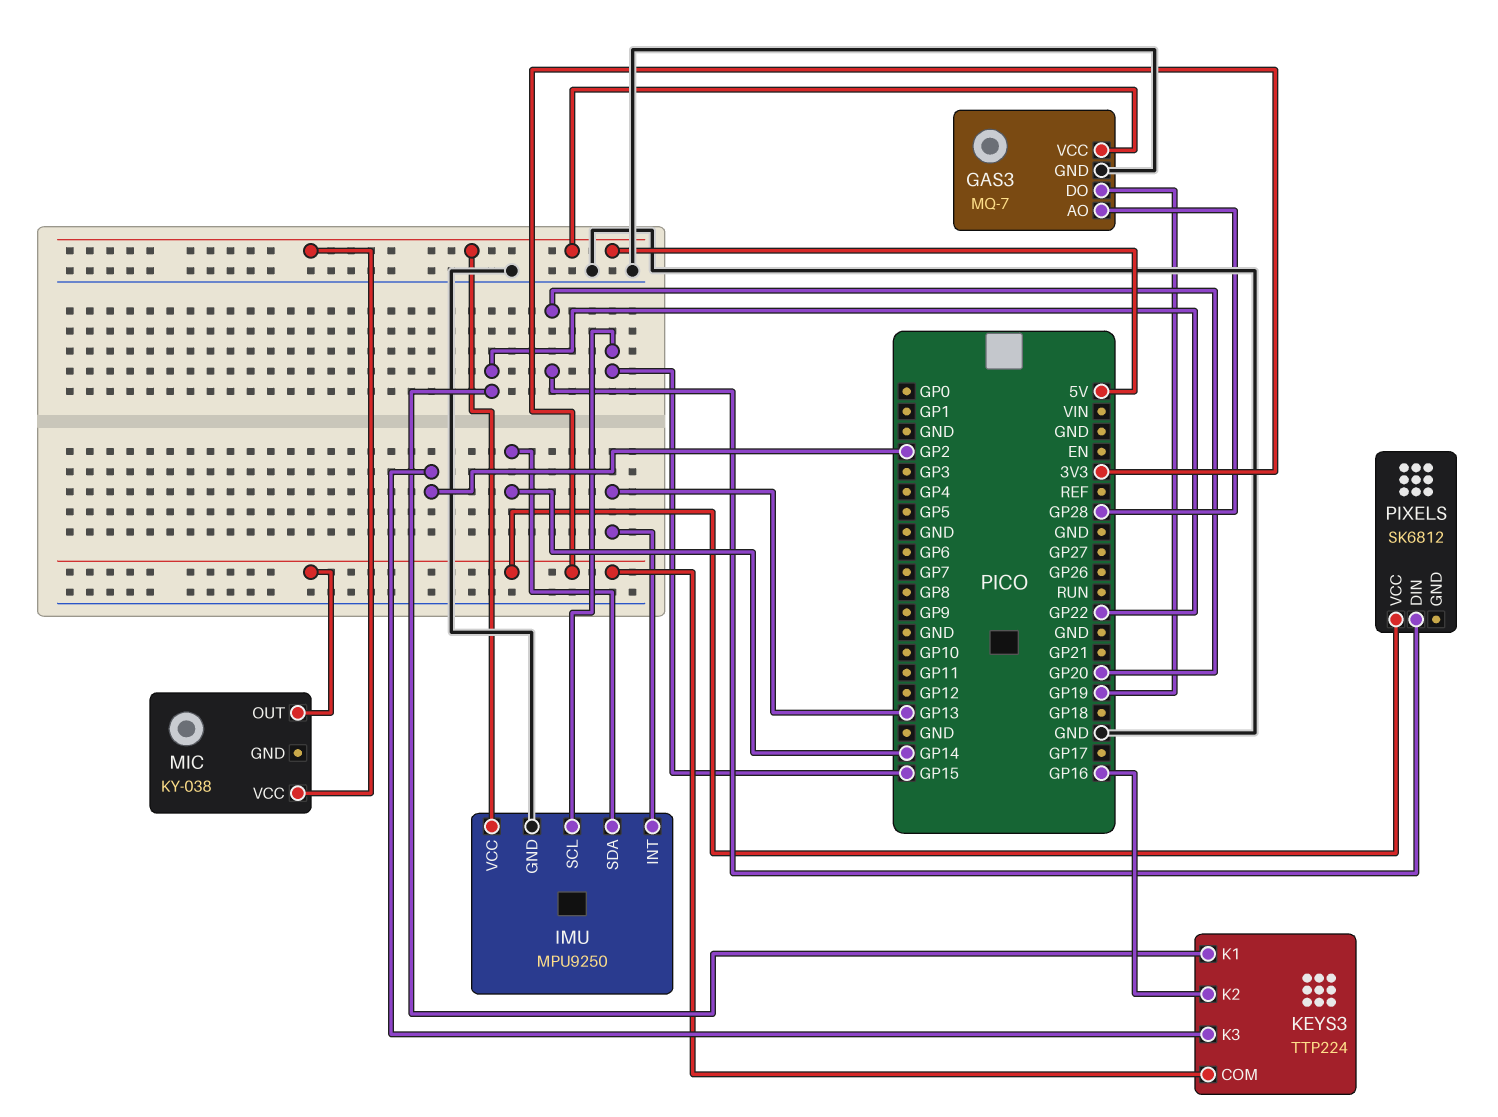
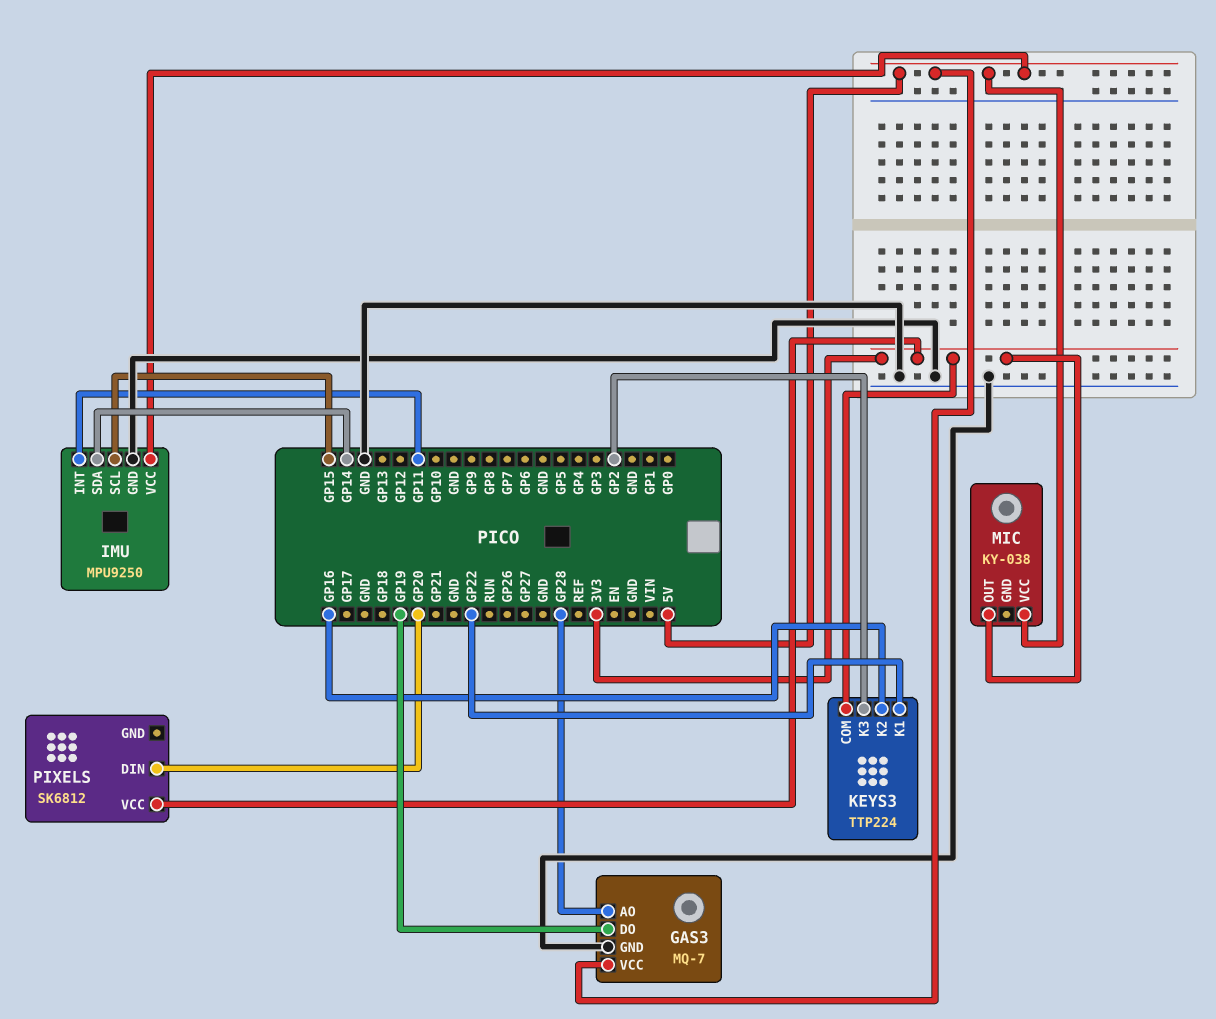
IMU pin INT: GP13 -> GP11

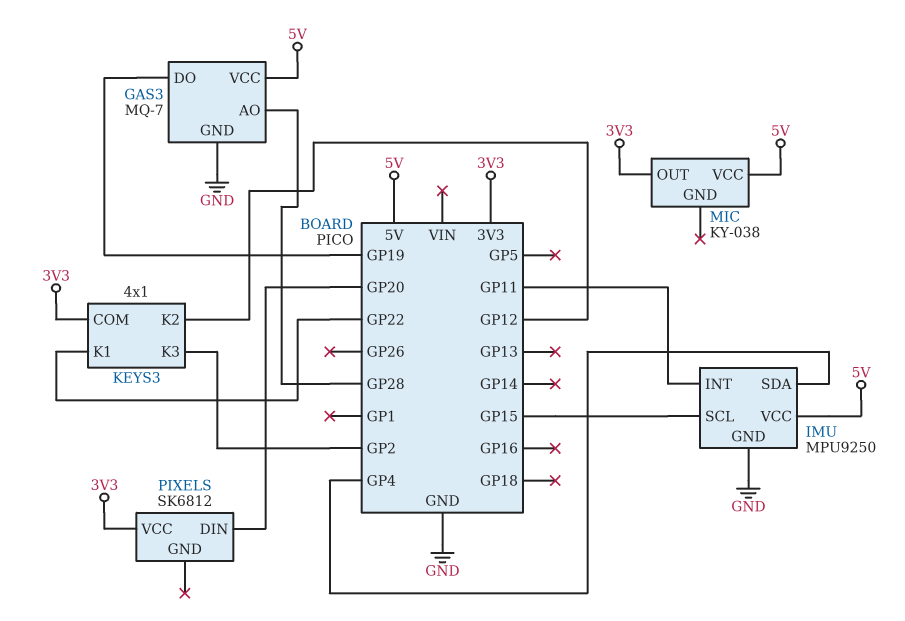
IMU pin SDA: GP14 -> GP4
KEYS3: TTP224 -> 4x1
KEYS3 pin K2: GP16 -> GP12

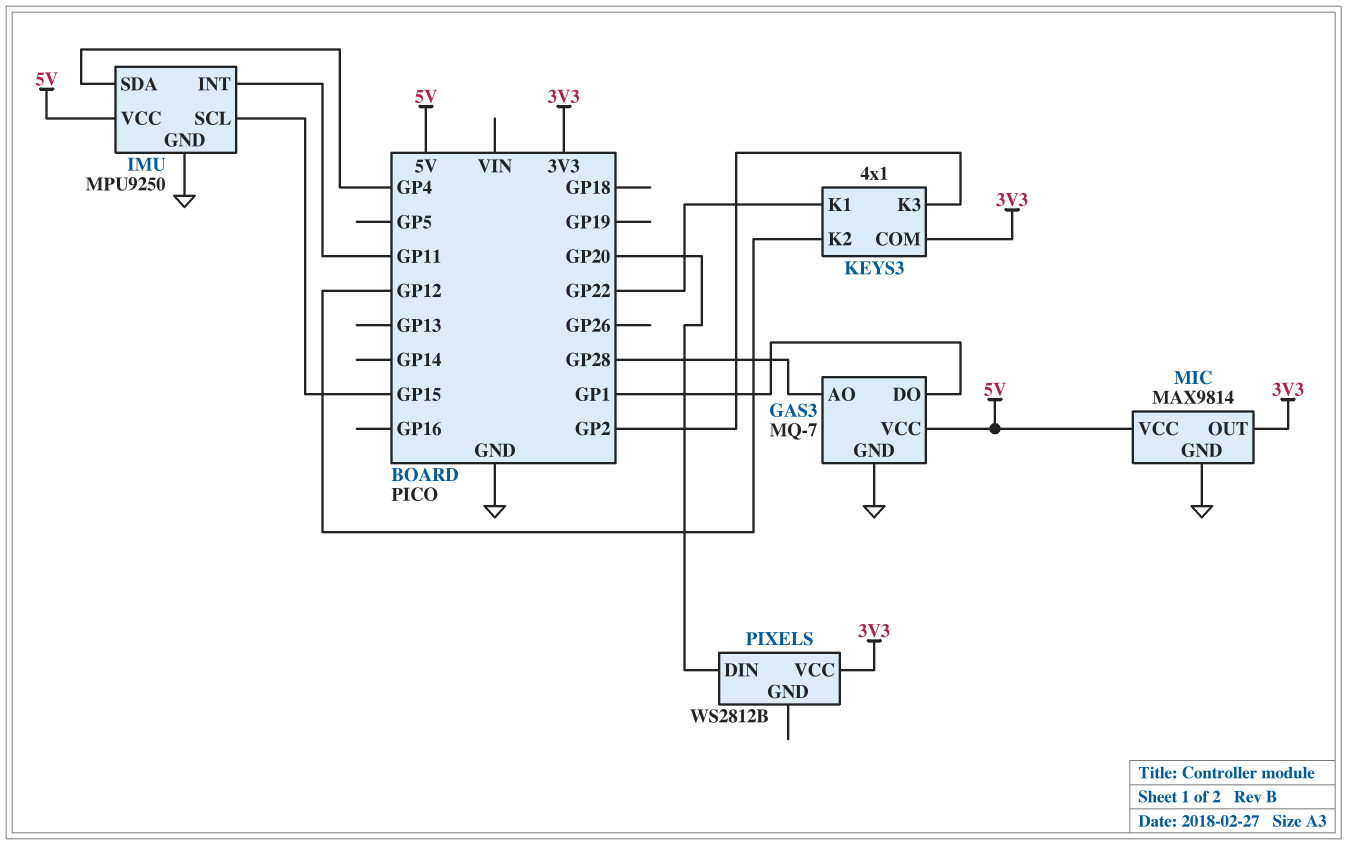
GAS3 pin DO: GP19 -> GP1
MIC: KY-038 -> MAX9814
MIC pin GND: none -> GND
PIXELS: SK6812 -> WS2812B

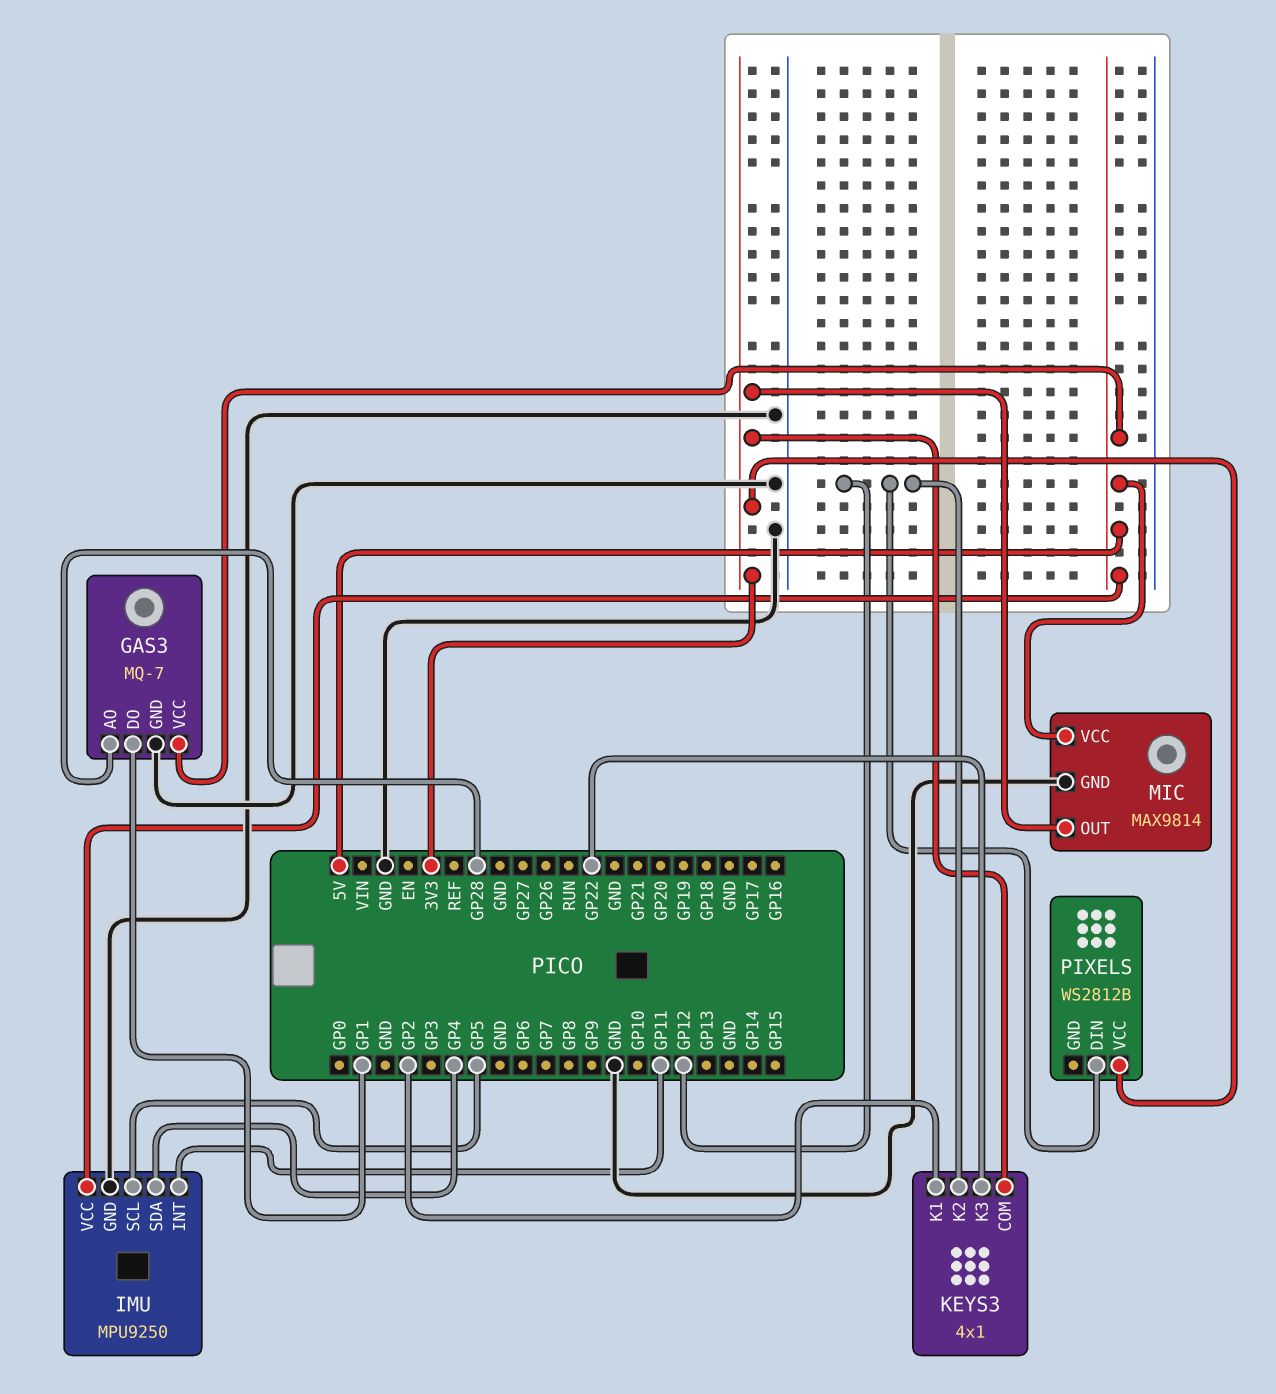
IMU pin SCL: GP15 -> GP5
KEYS3 pin K1: GP22 -> GP2
KEYS3 pin K3: GP2 -> GP22
PIXELS pin DIN: GP20 -> GP12

